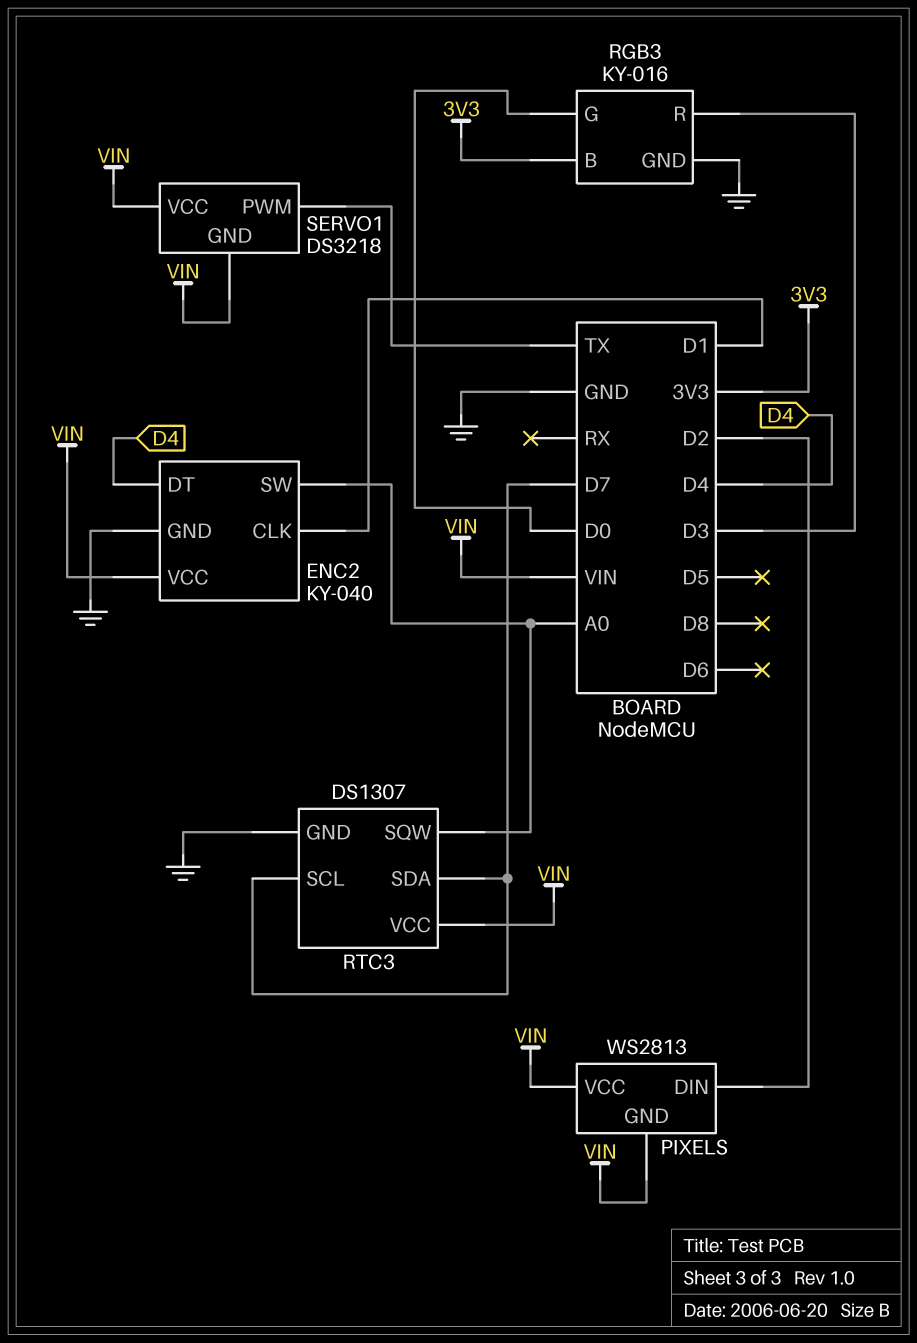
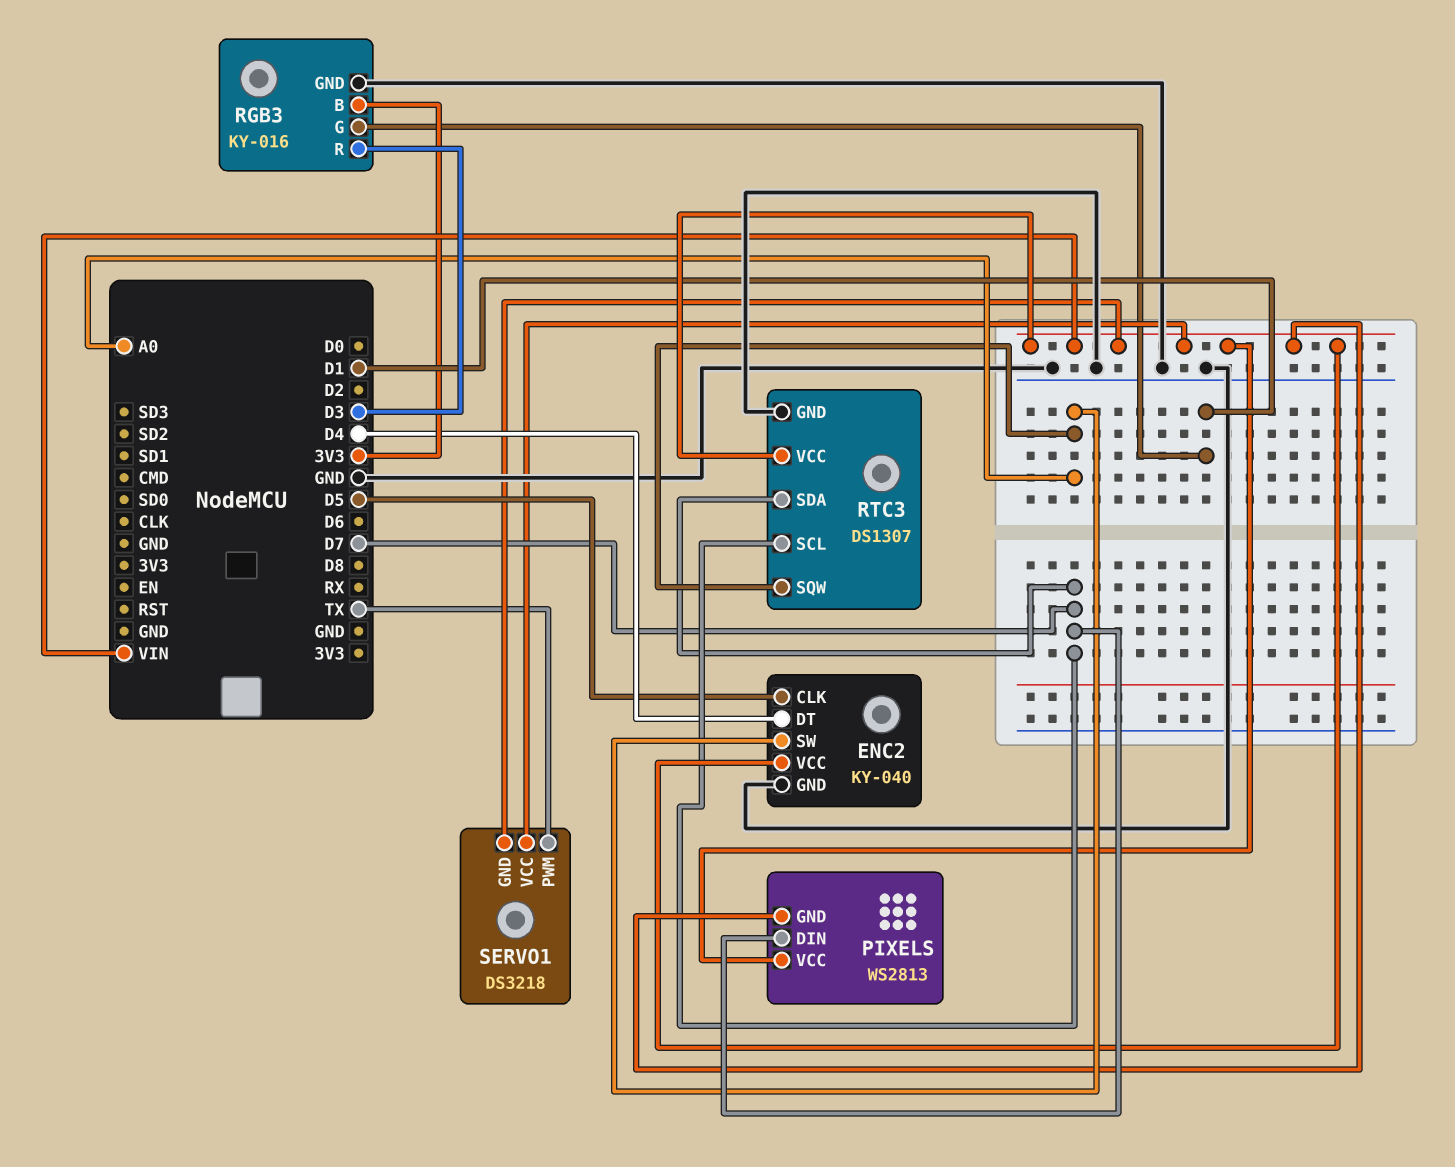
ENC2 pin CLK: D1 -> D5
PIXELS pin DIN: D2 -> D7
RGB3 pin G: D0 -> D1

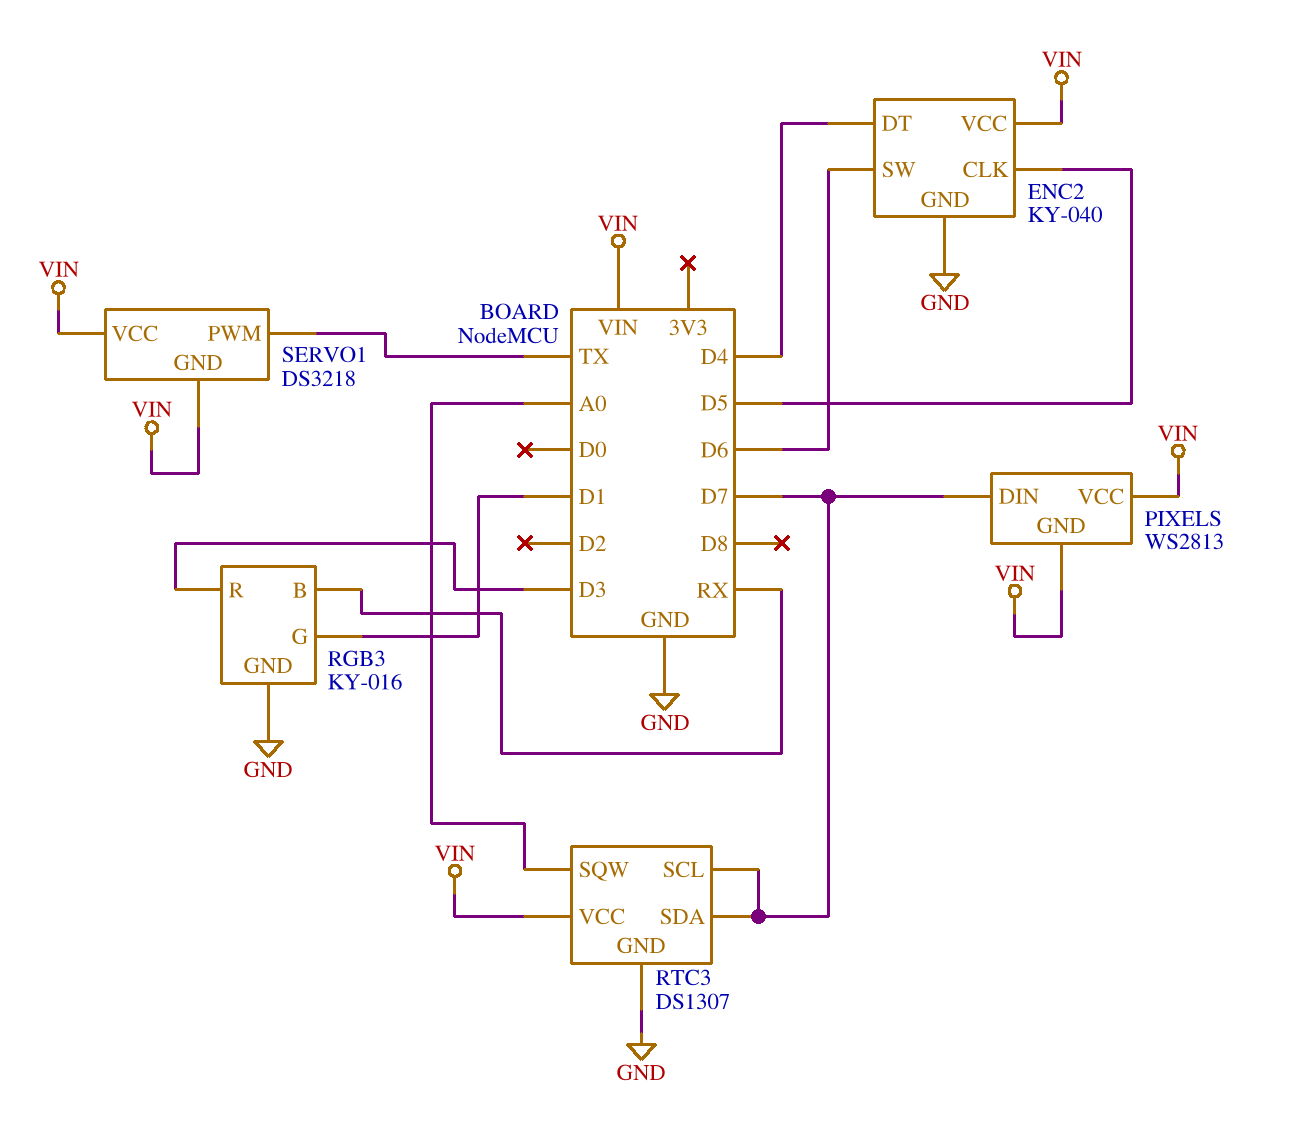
ENC2 pin SW: A0 -> D6
RGB3 pin B: 3V3 -> RX

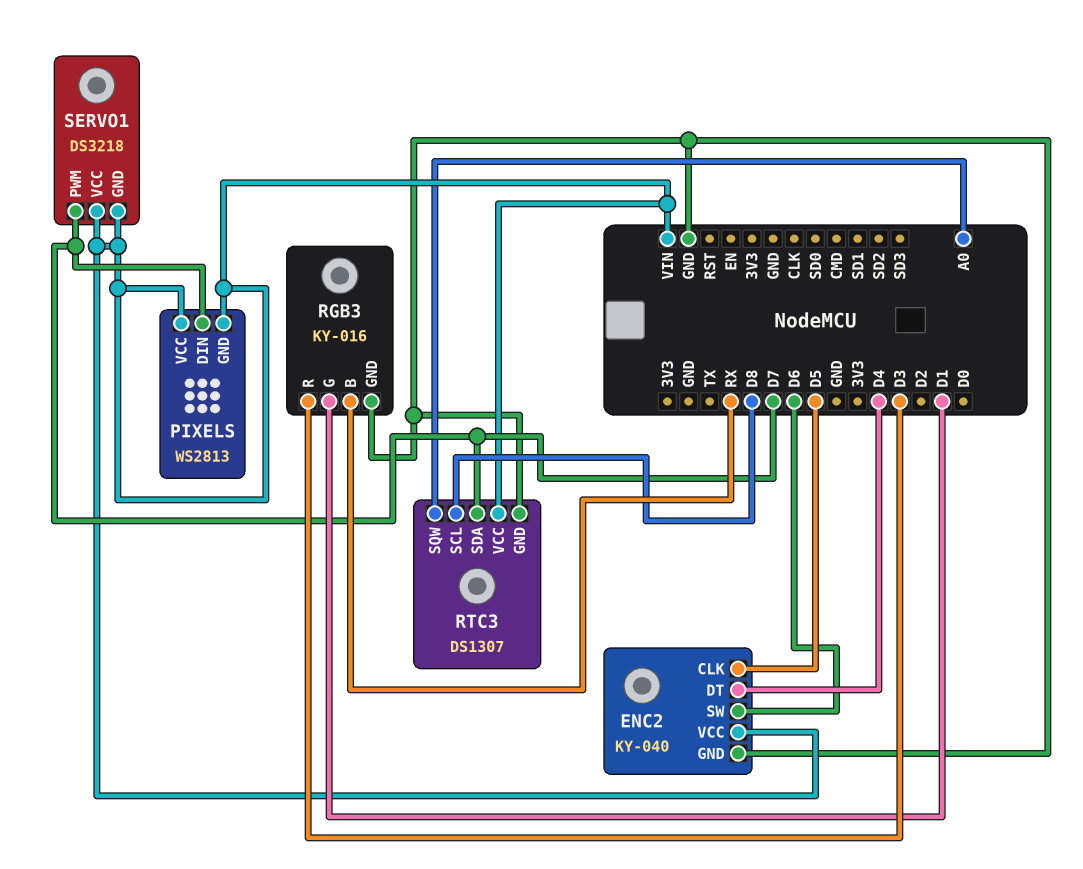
RTC3 pin SCL: D7 -> D8
SERVO1 pin PWM: TX -> D7

